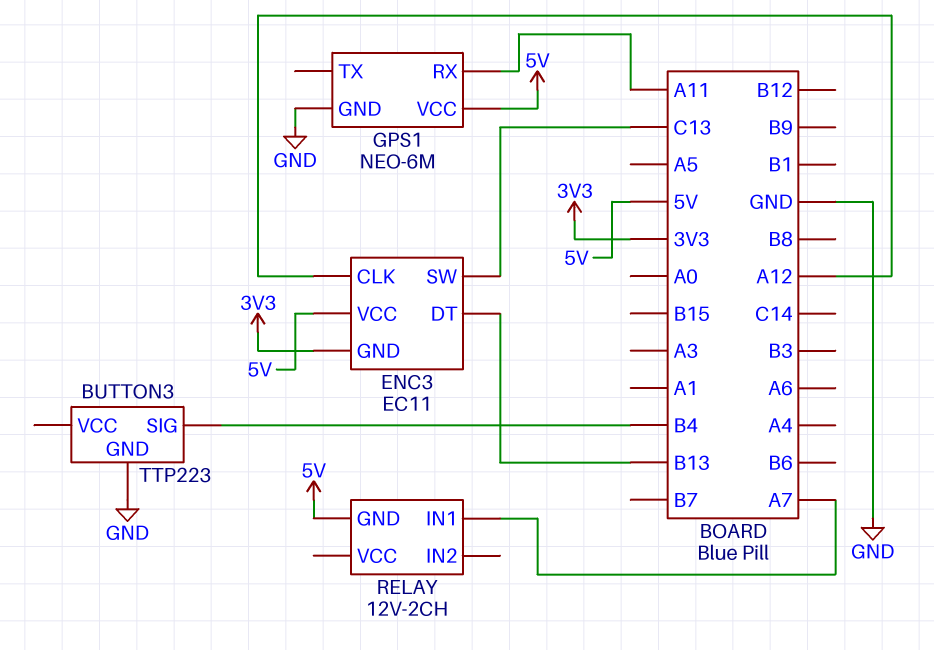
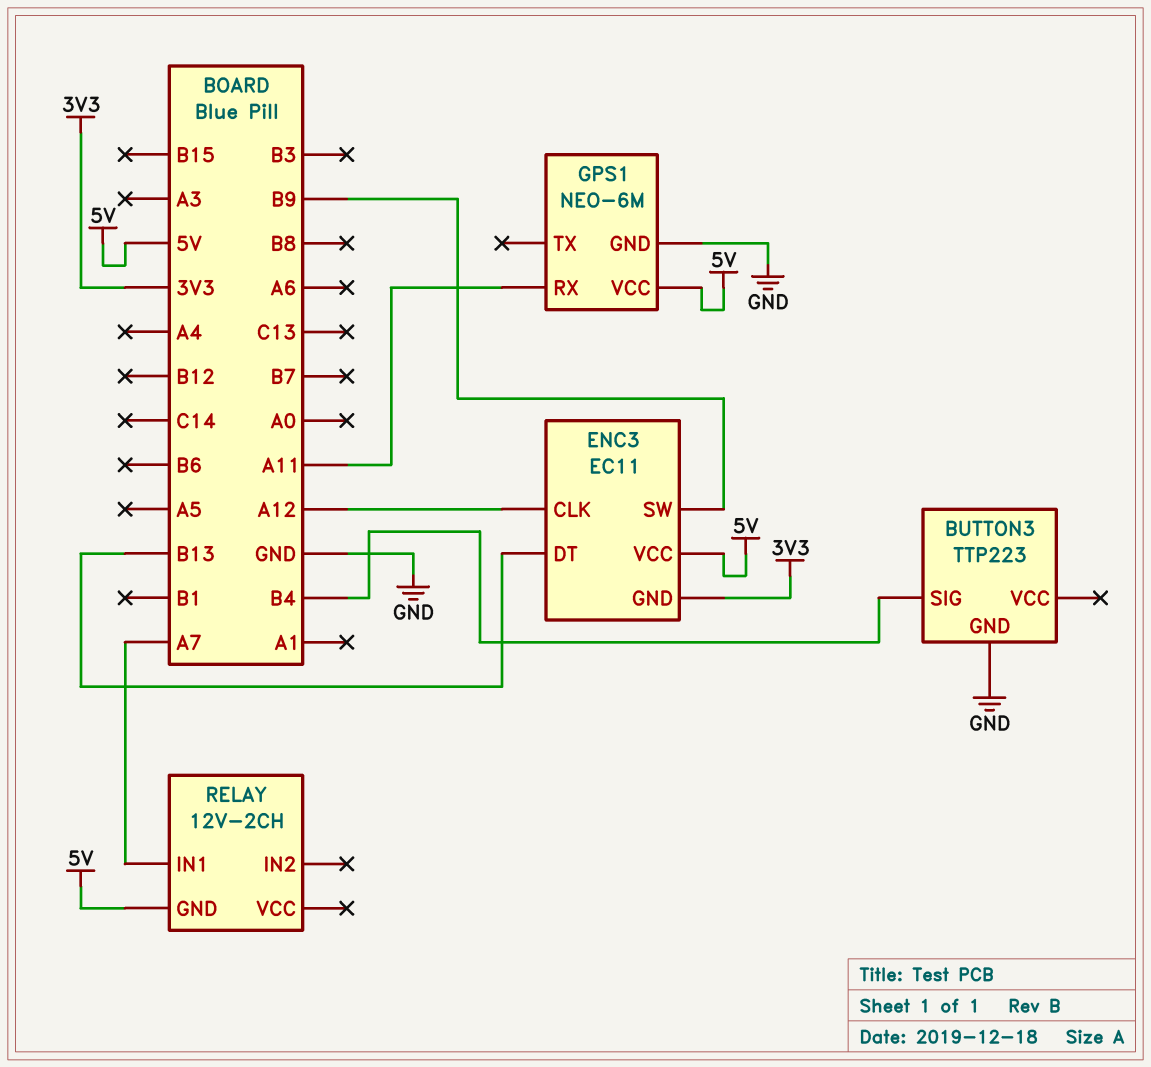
ENC3 pin SW: C13 -> B9

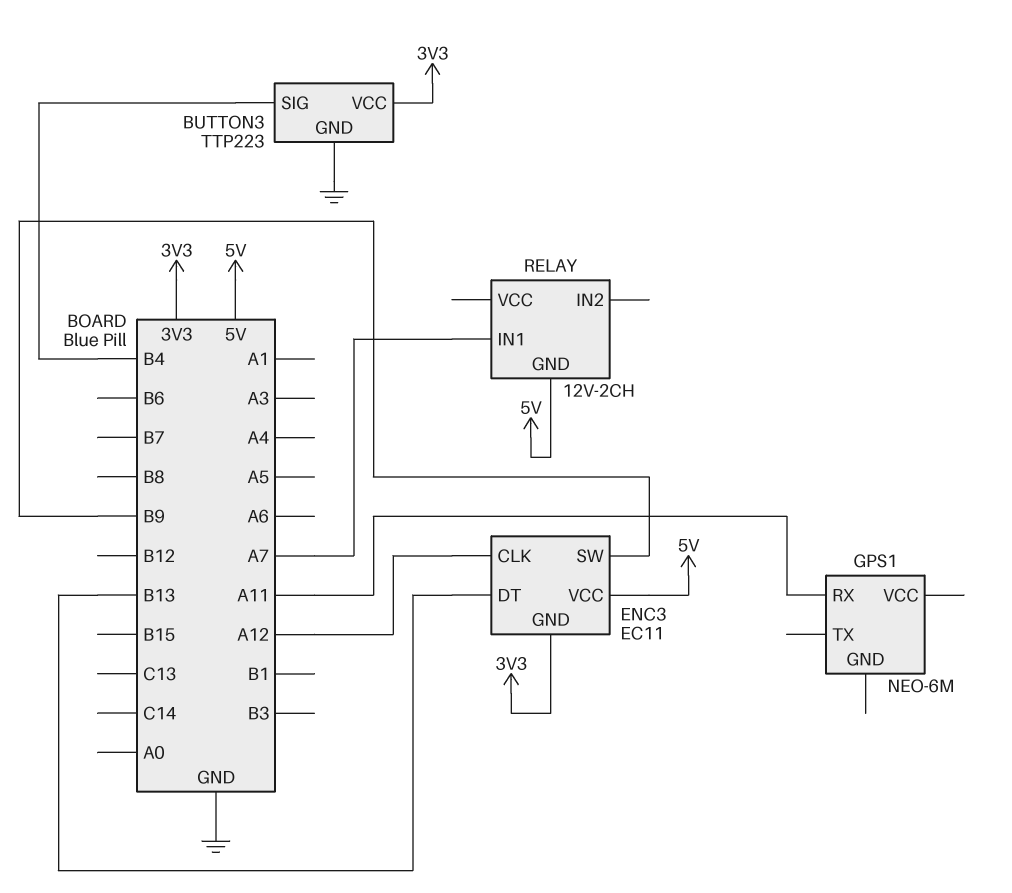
BUTTON3 pin VCC: none -> 3V3
GPS1 pin GND: GND -> none
GPS1 pin VCC: 5V -> none

